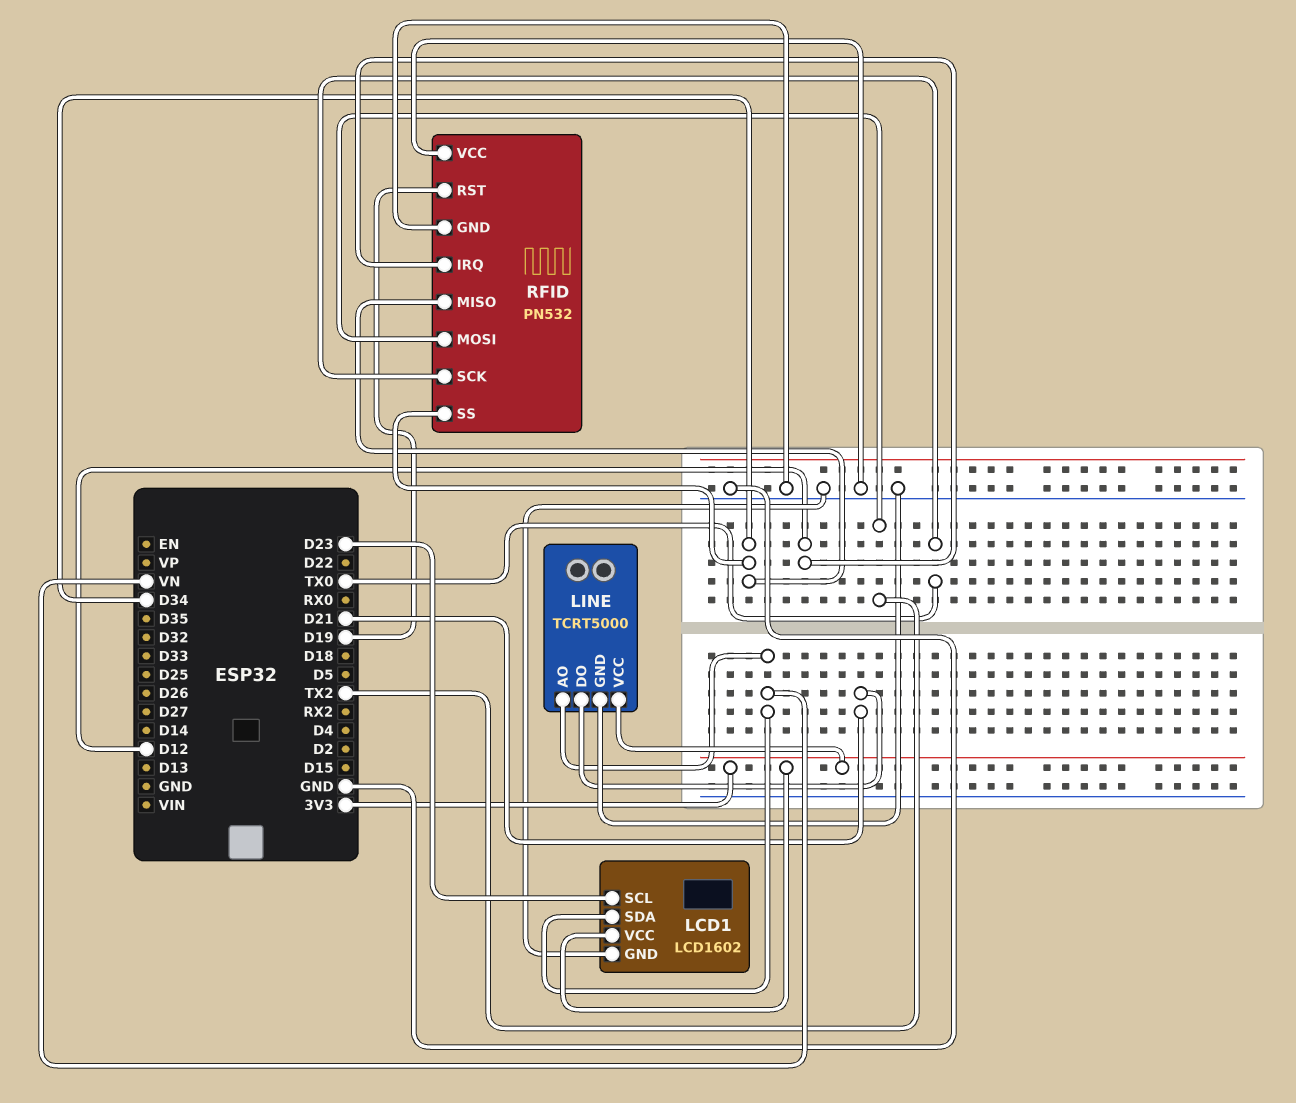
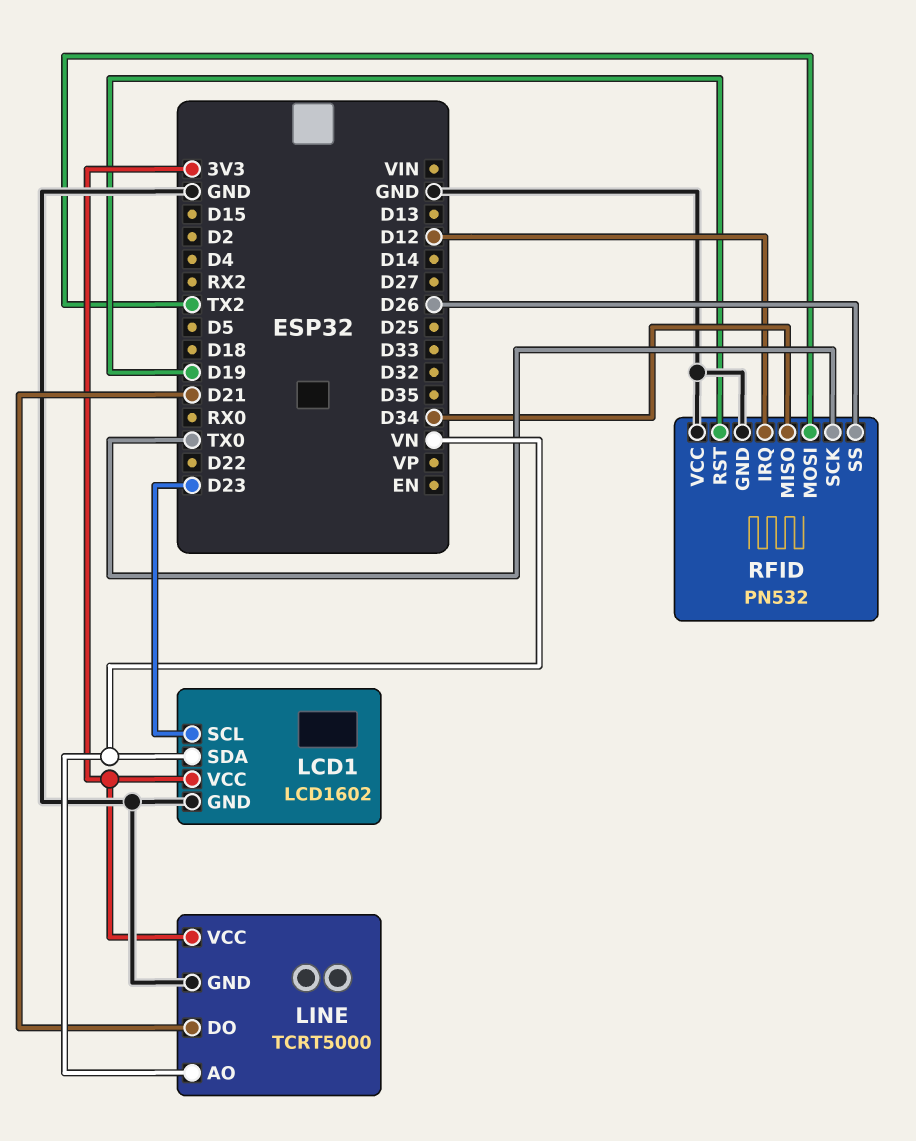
RFID pin SS: D34 -> D26

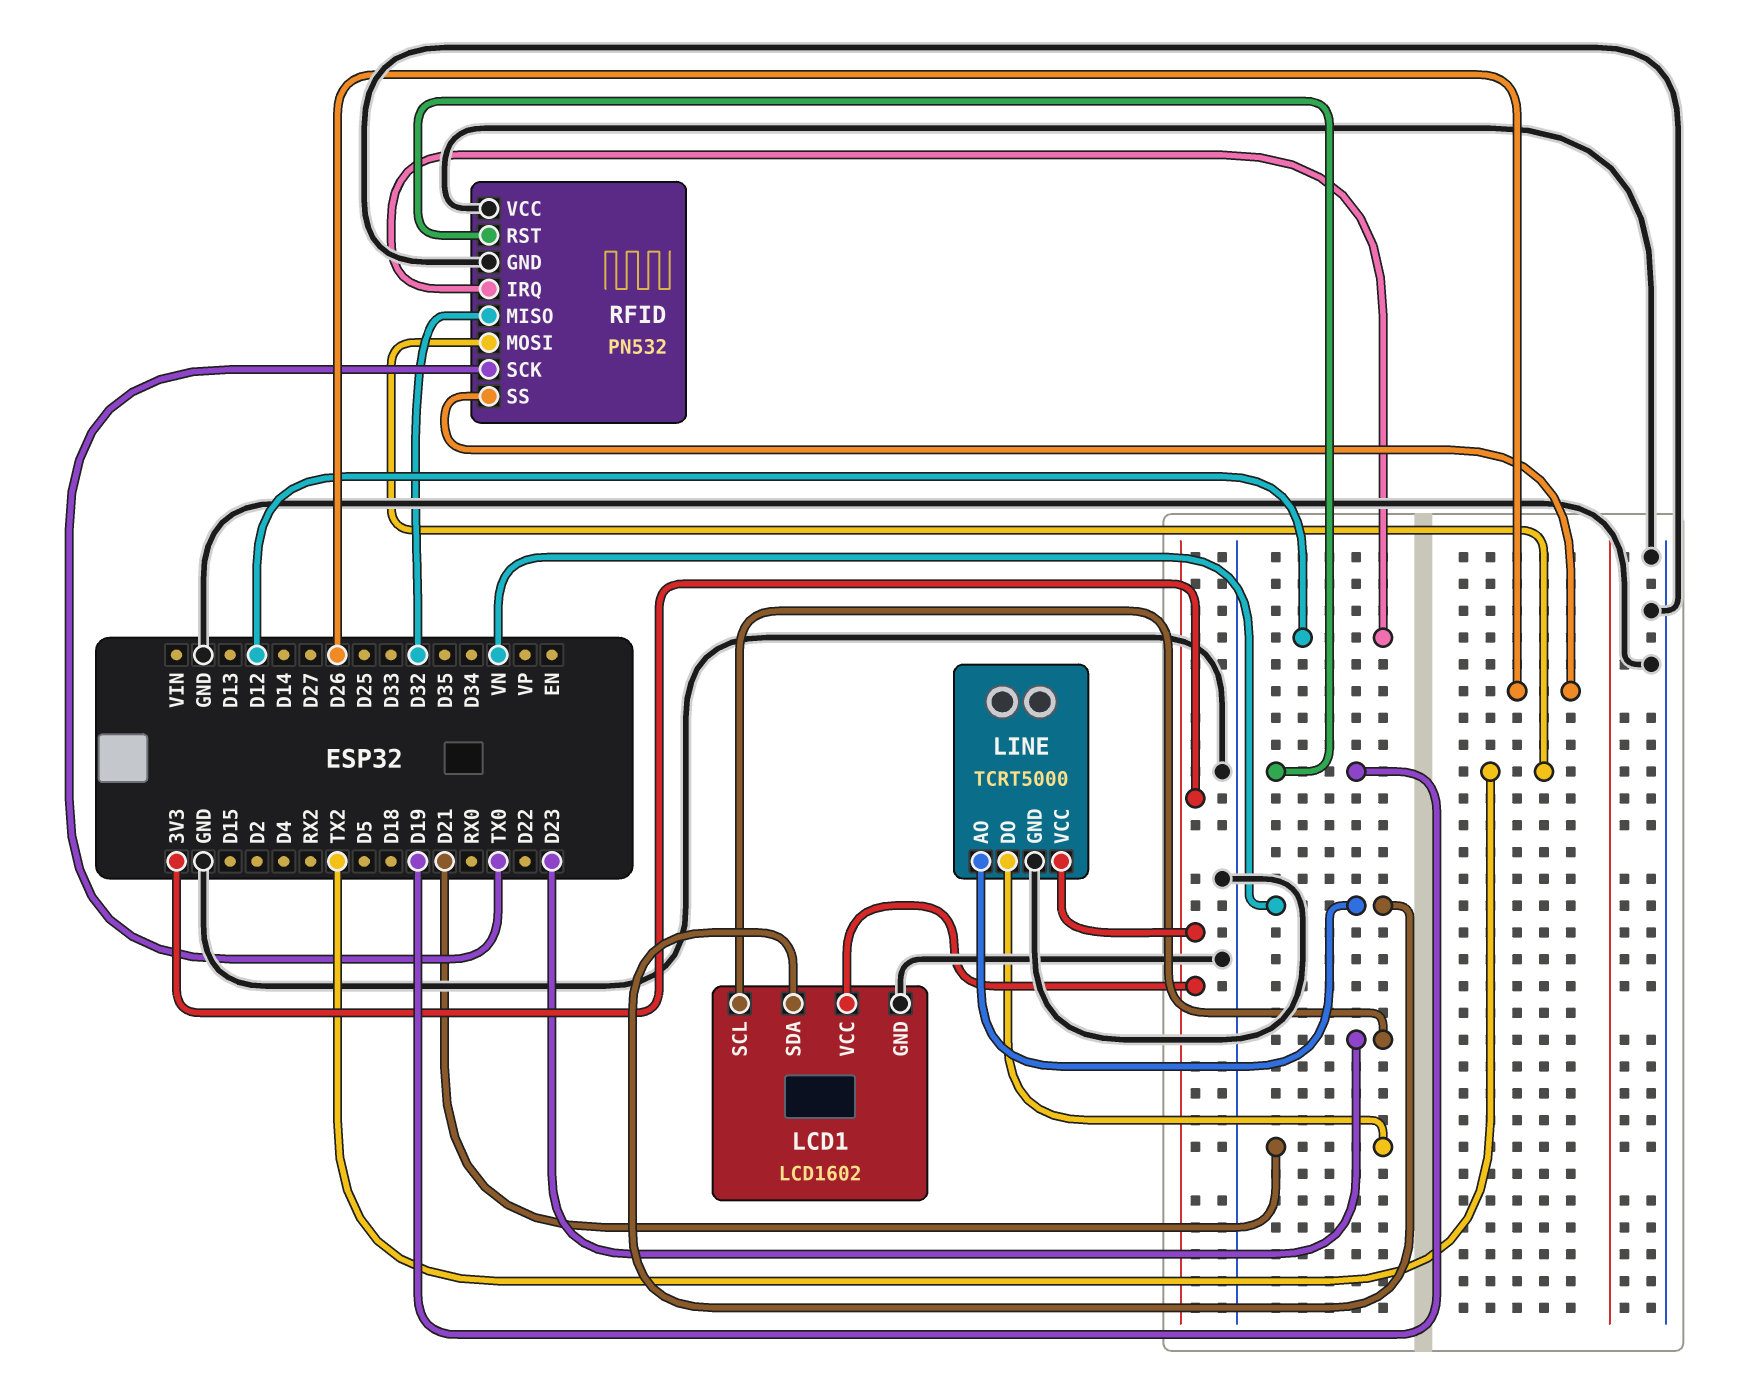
RFID pin MISO: D34 -> D32

